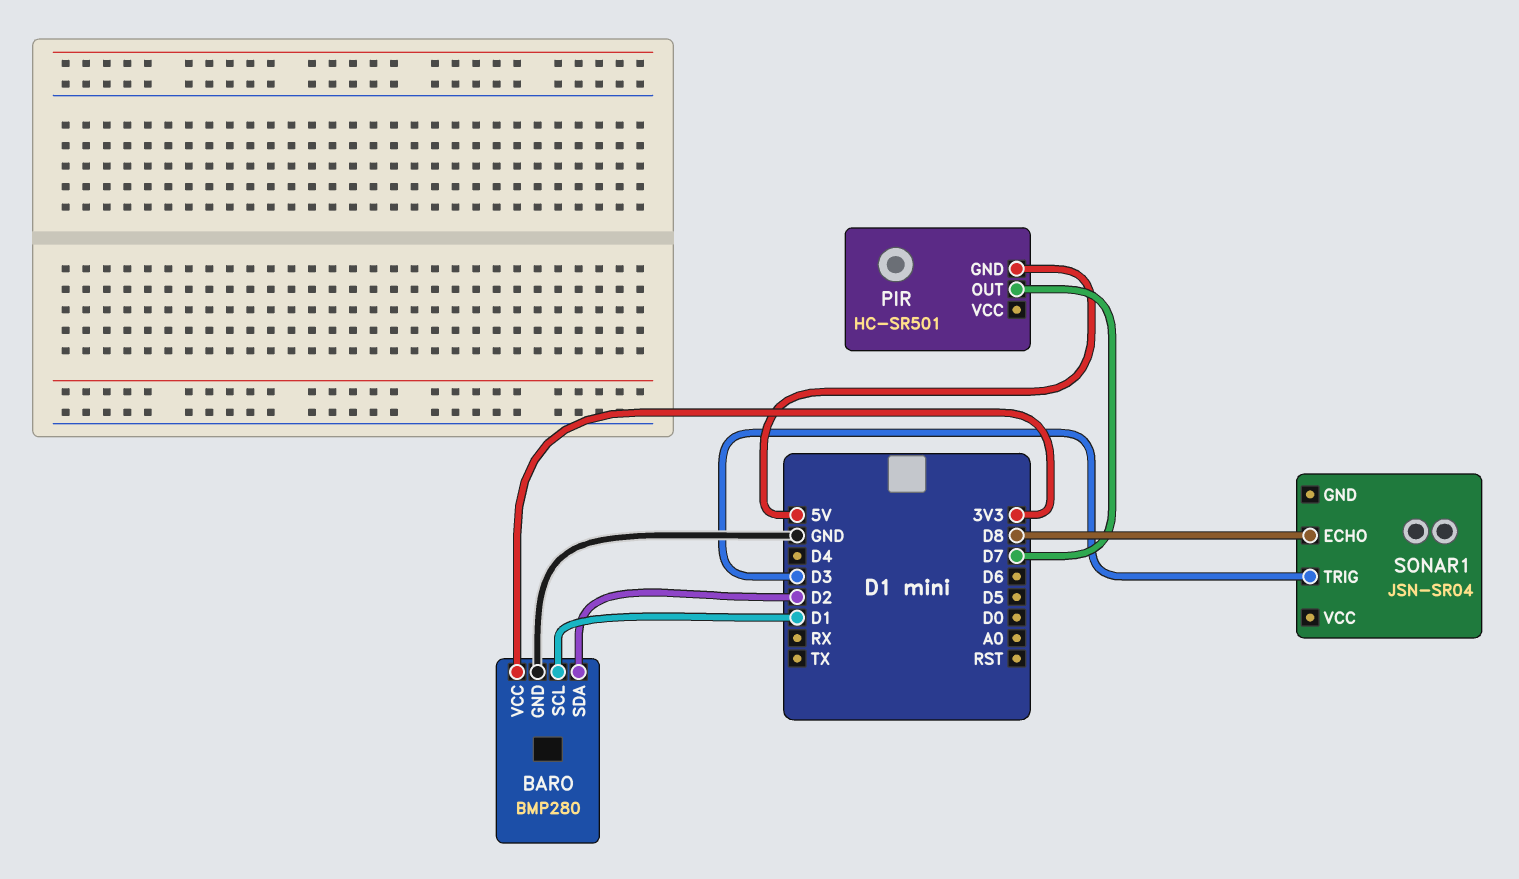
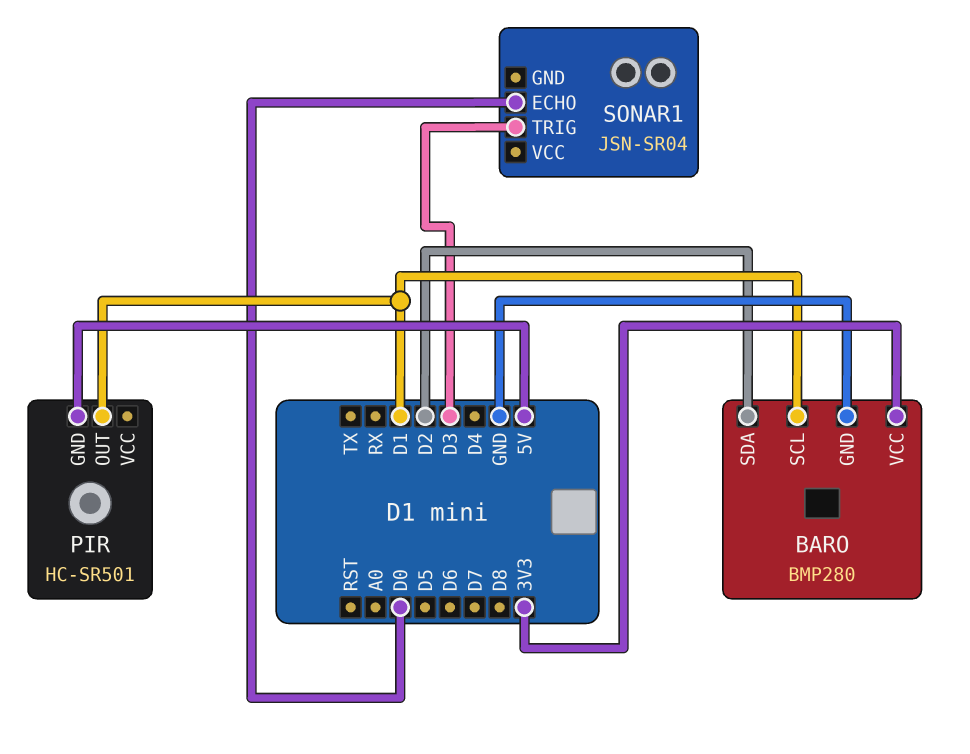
PIR pin OUT: D7 -> D1
SONAR1 pin ECHO: D8 -> D0

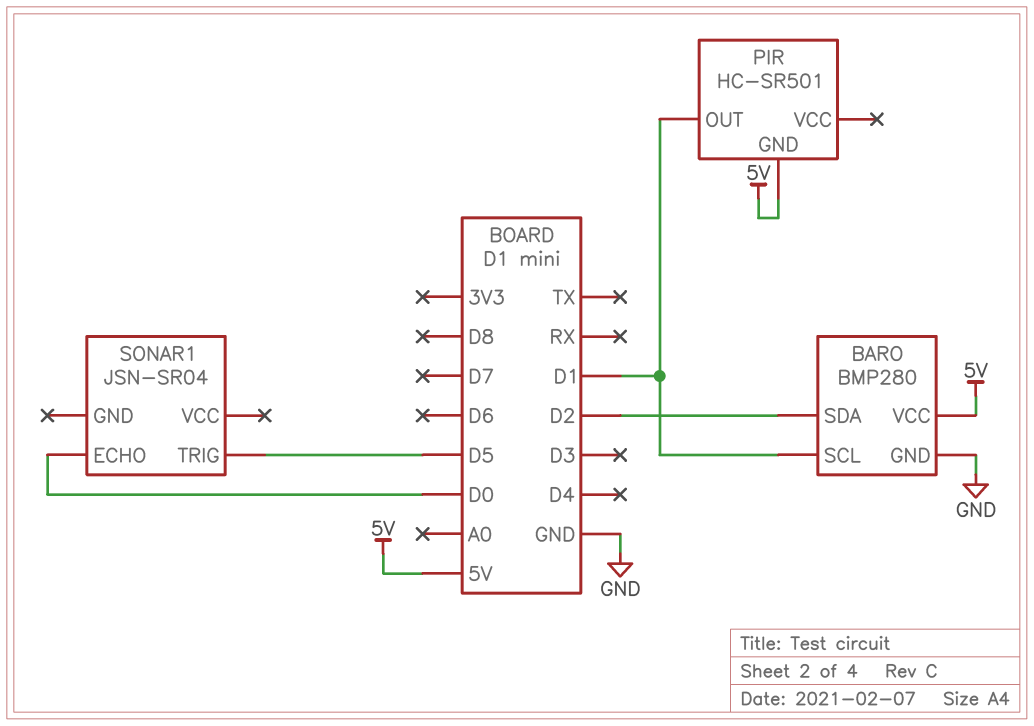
BARO pin VCC: 3V3 -> 5V
SONAR1 pin TRIG: D3 -> D5

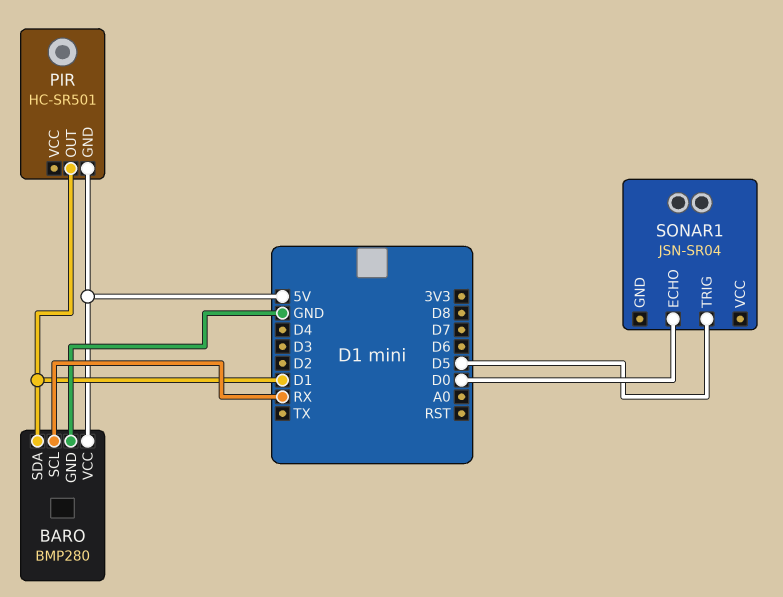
BARO pin SCL: D1 -> RX
BARO pin SDA: D2 -> D1

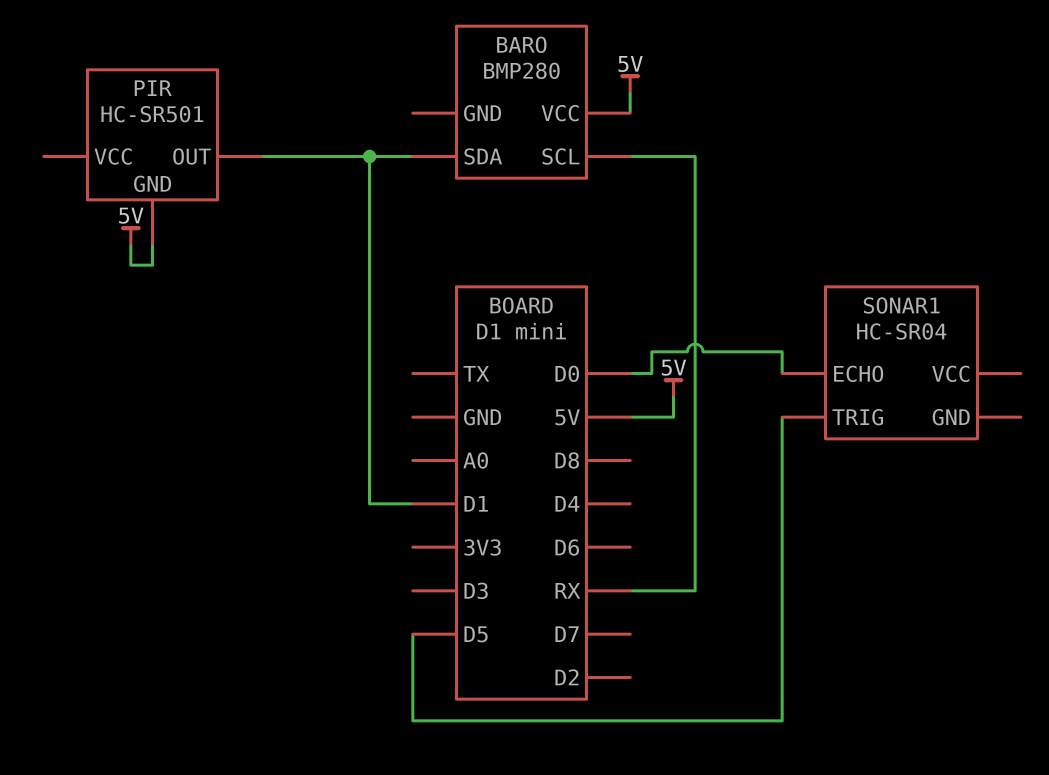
BARO pin GND: GND -> none
SONAR1: JSN-SR04 -> HC-SR04

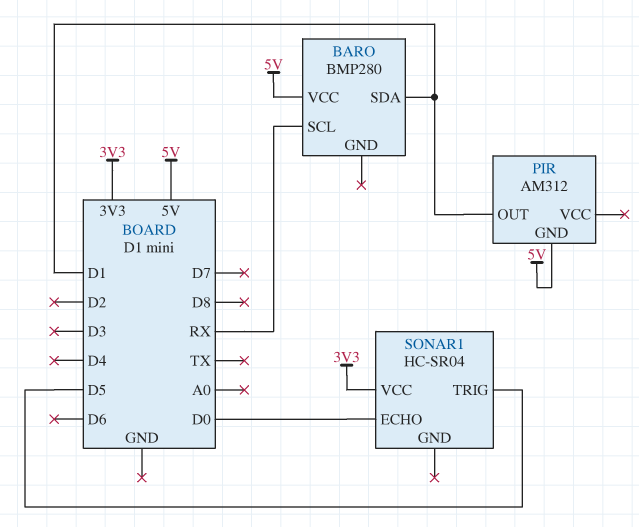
PIR: HC-SR501 -> AM312
SONAR1 pin VCC: none -> 3V3

